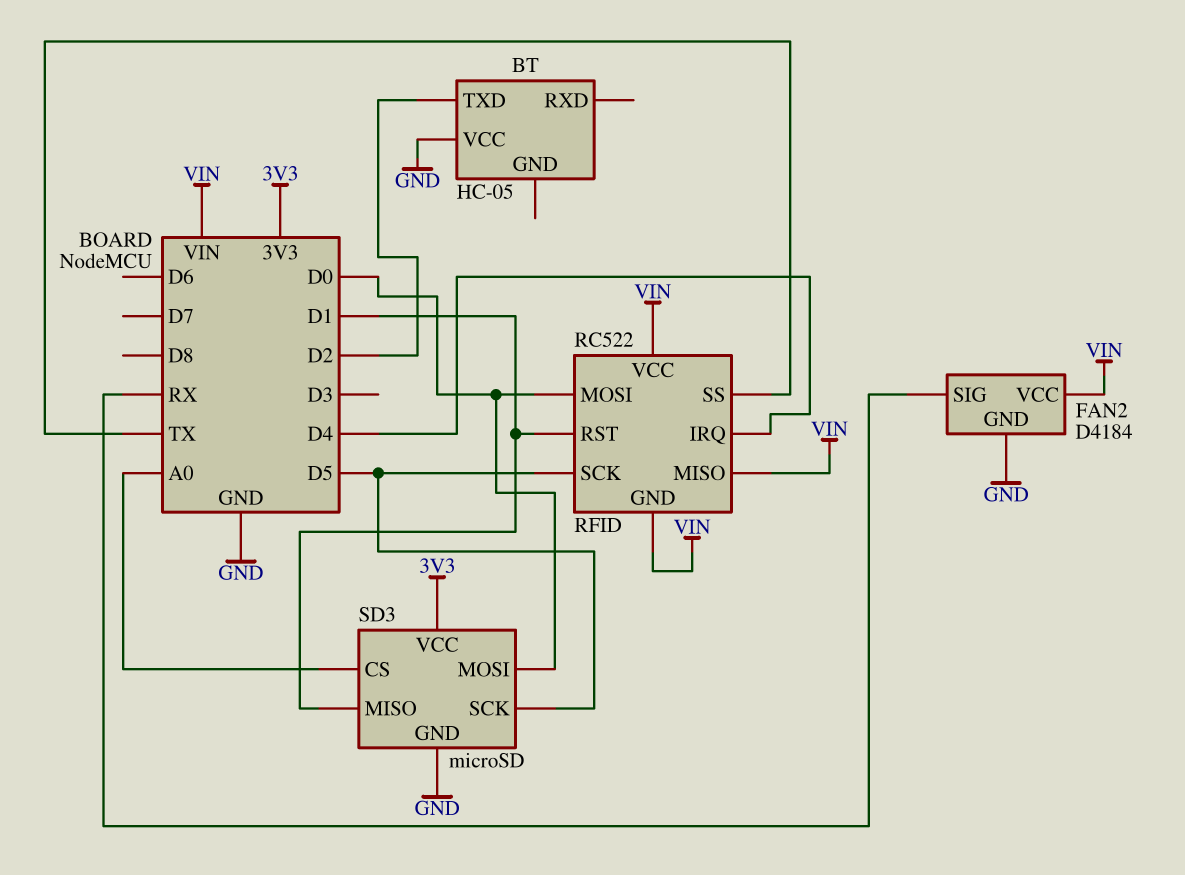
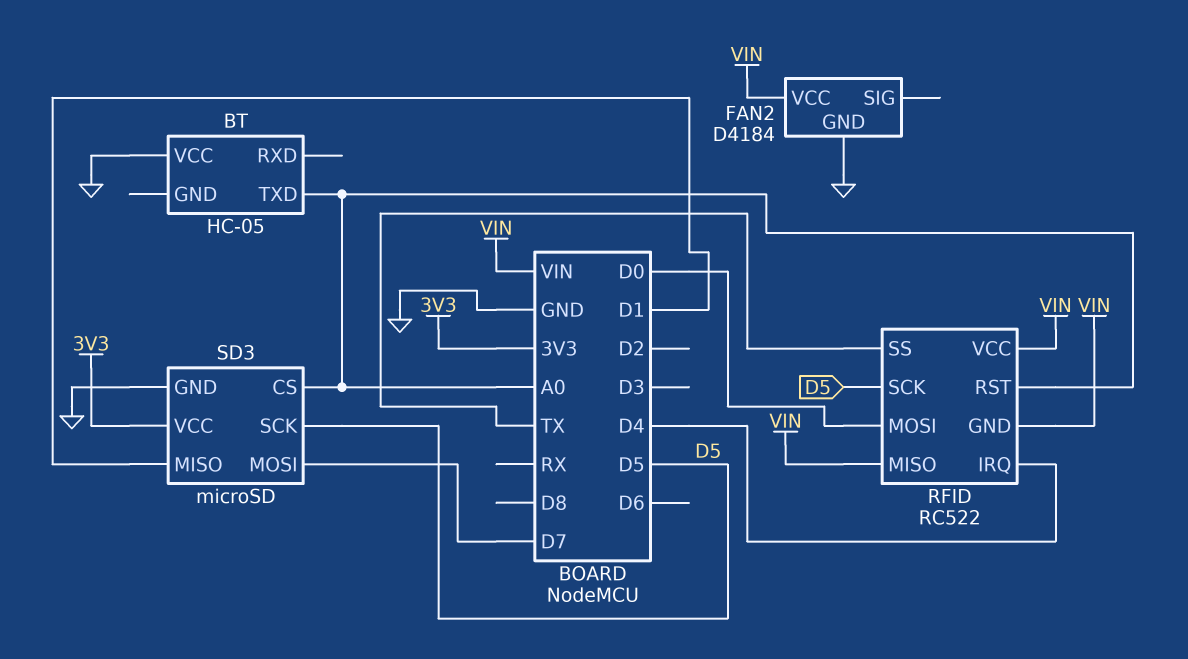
BT pin TXD: D2 -> A0
FAN2 pin SIG: RX -> none
RFID pin RST: D1 -> A0
SD3 pin MOSI: D0 -> D7

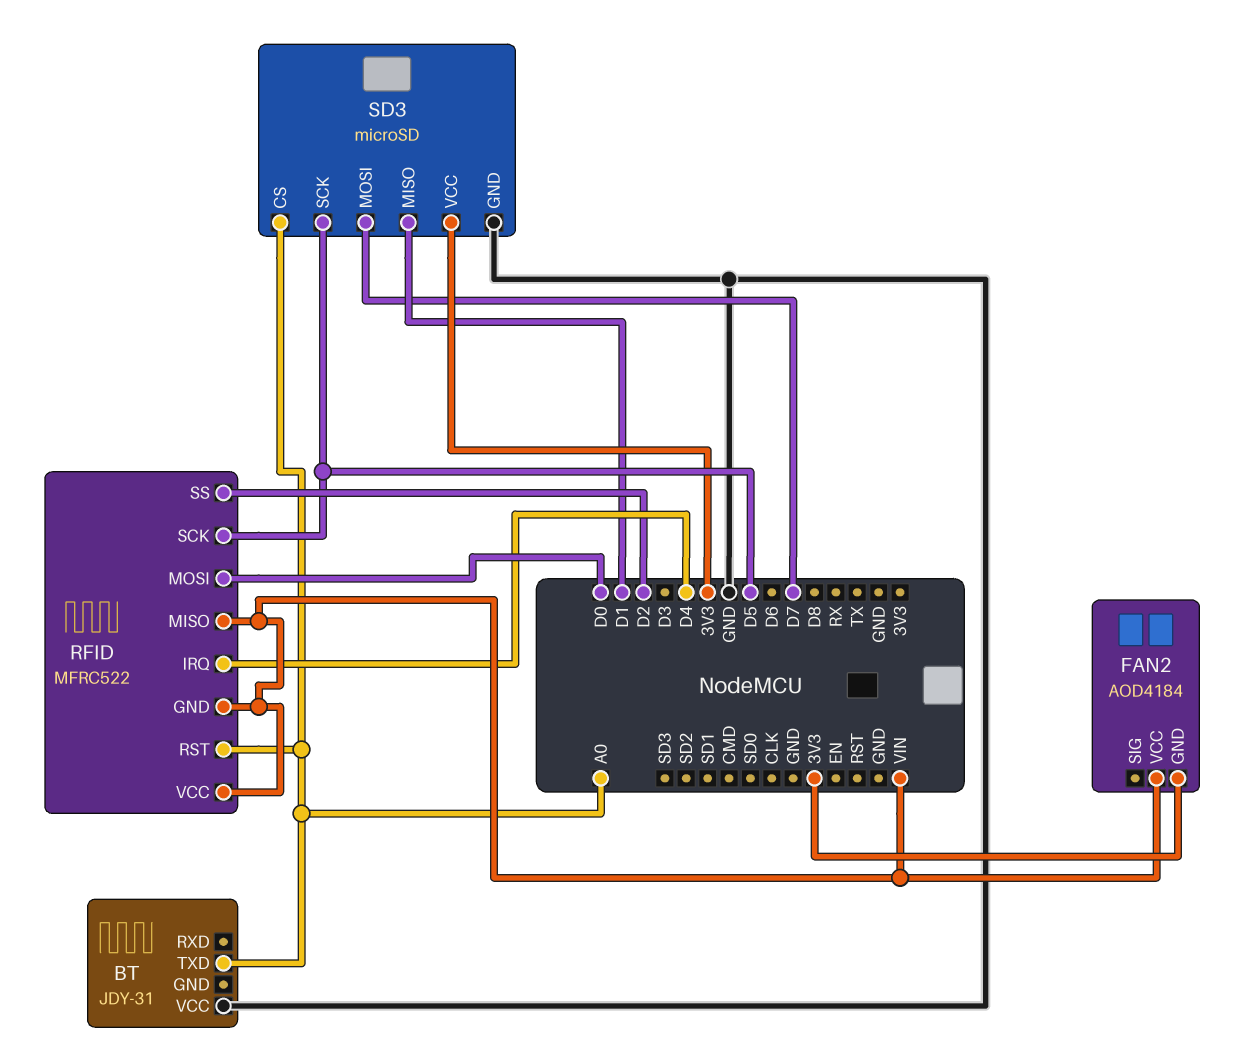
BT: HC-05 -> JDY-31
FAN2: D4184 -> AOD4184
FAN2 pin GND: GND -> 3V3
RFID: RC522 -> MFRC522
RFID pin SS: TX -> D2

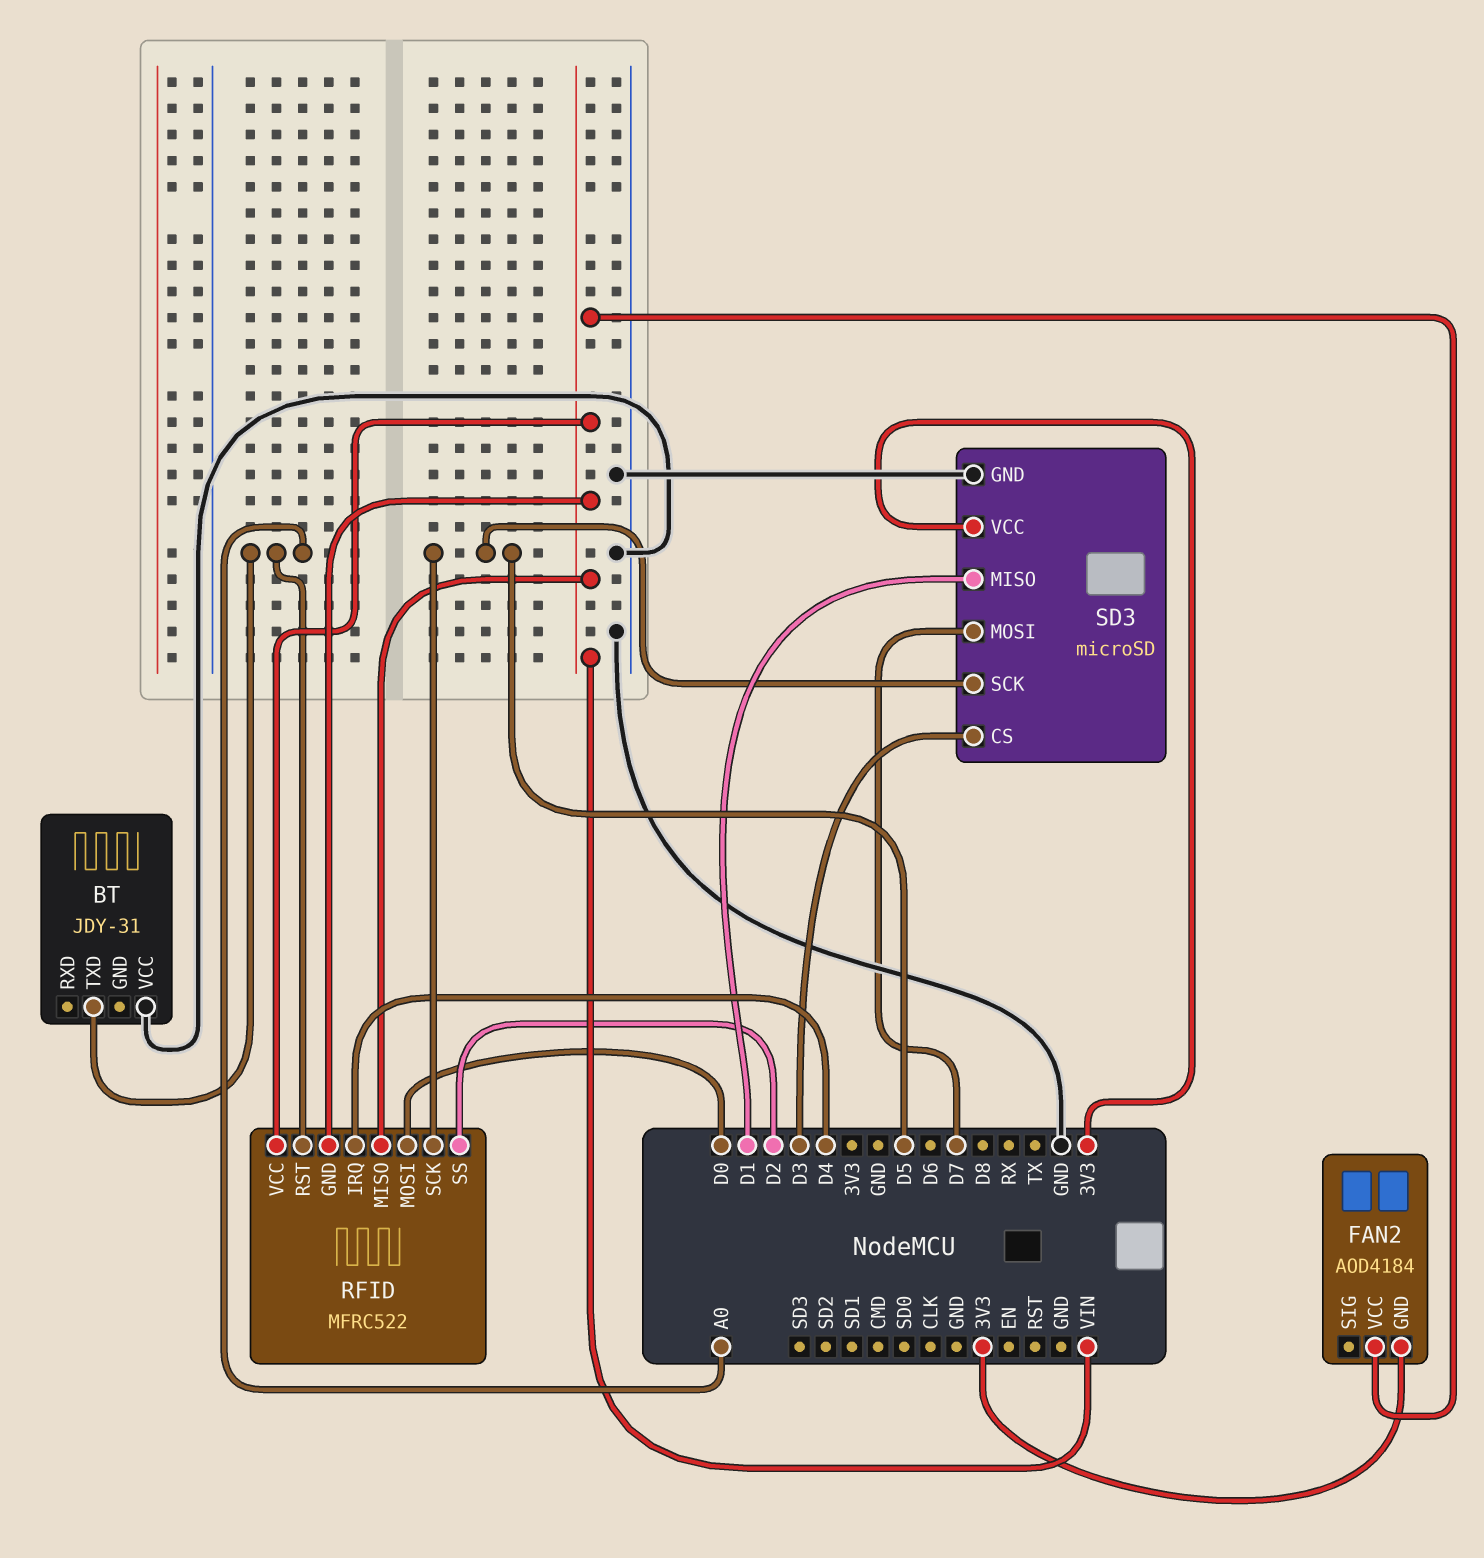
SD3 pin CS: A0 -> D3

